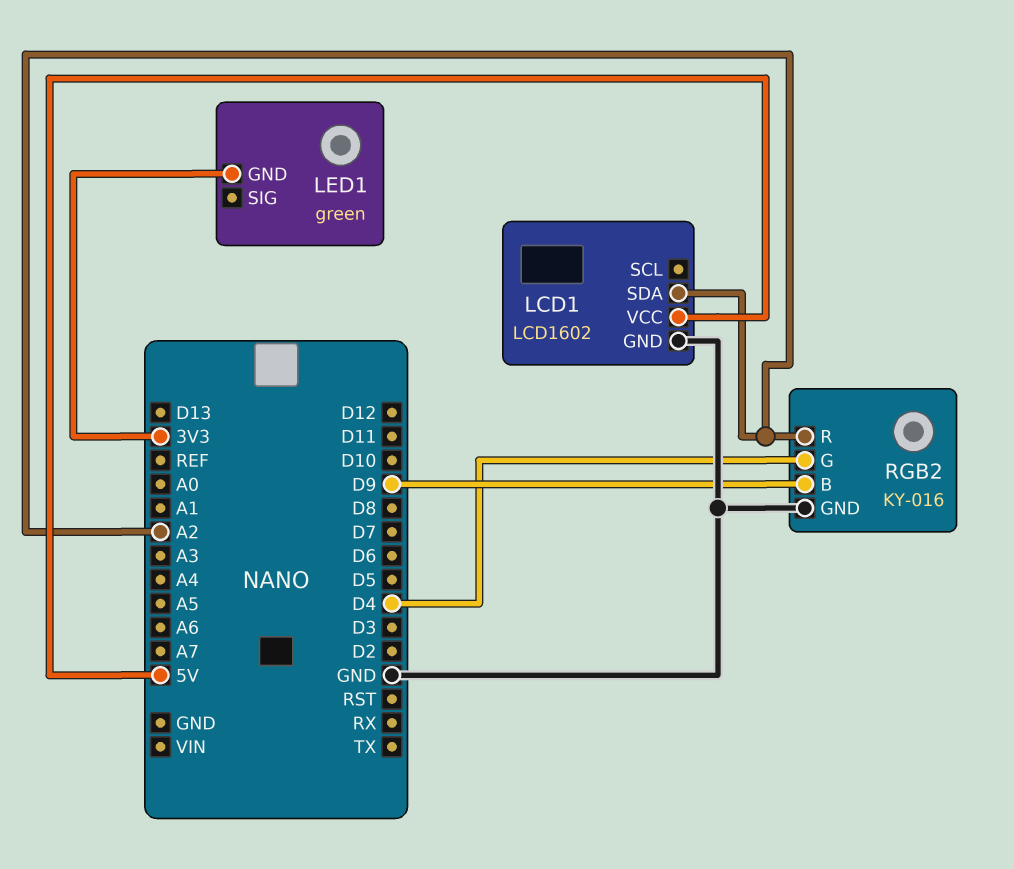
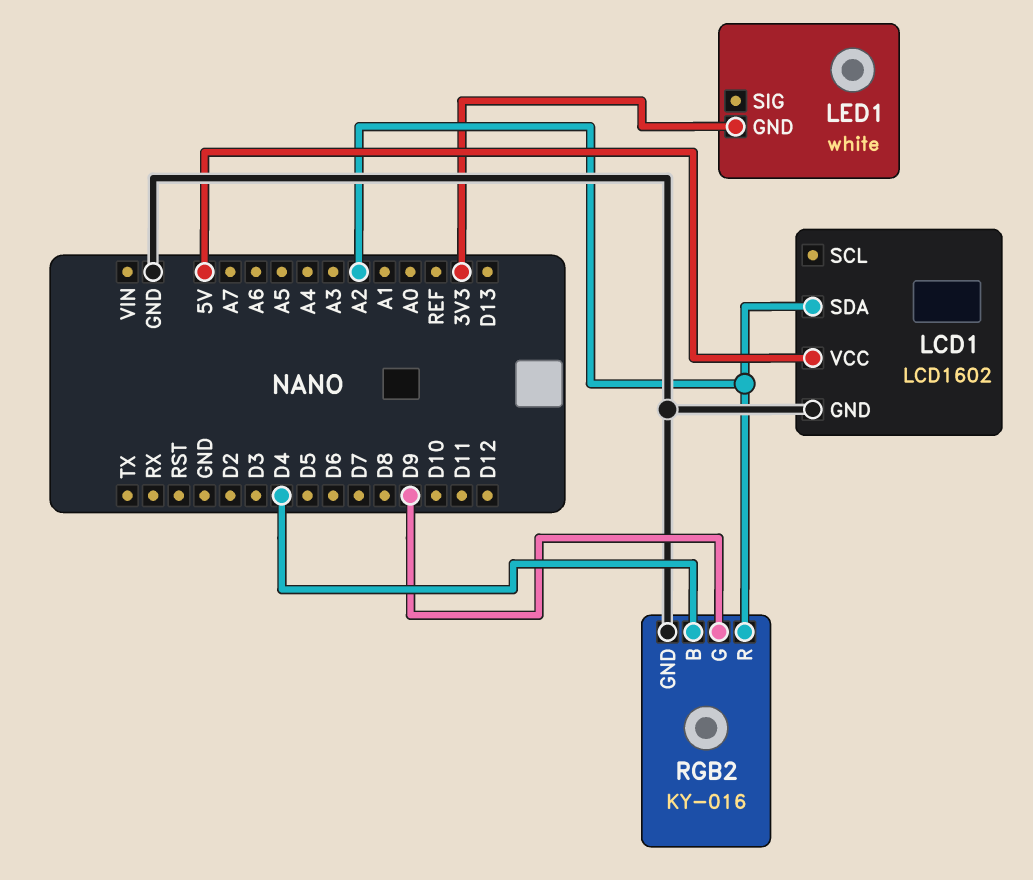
LED1: green -> white
RGB2 pin B: D9 -> D4
RGB2 pin G: D4 -> D9

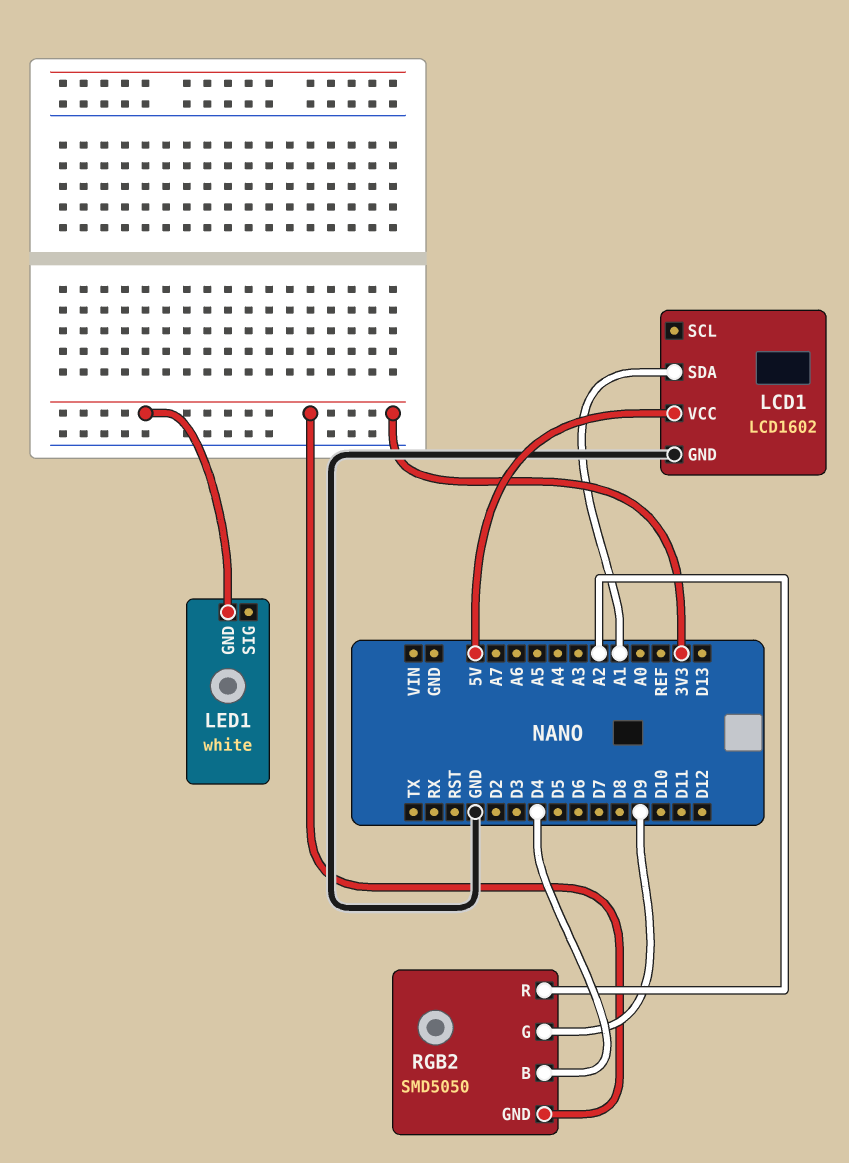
LCD1 pin SDA: A2 -> A1
RGB2: KY-016 -> SMD5050
RGB2 pin GND: GND -> 3V3

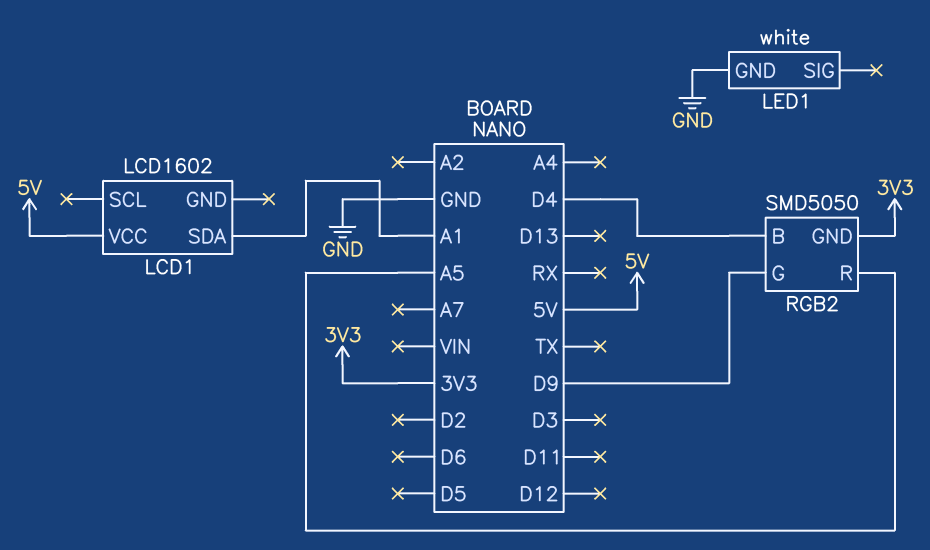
LCD1 pin GND: GND -> none
LED1 pin GND: 3V3 -> GND
RGB2 pin R: A2 -> A5

